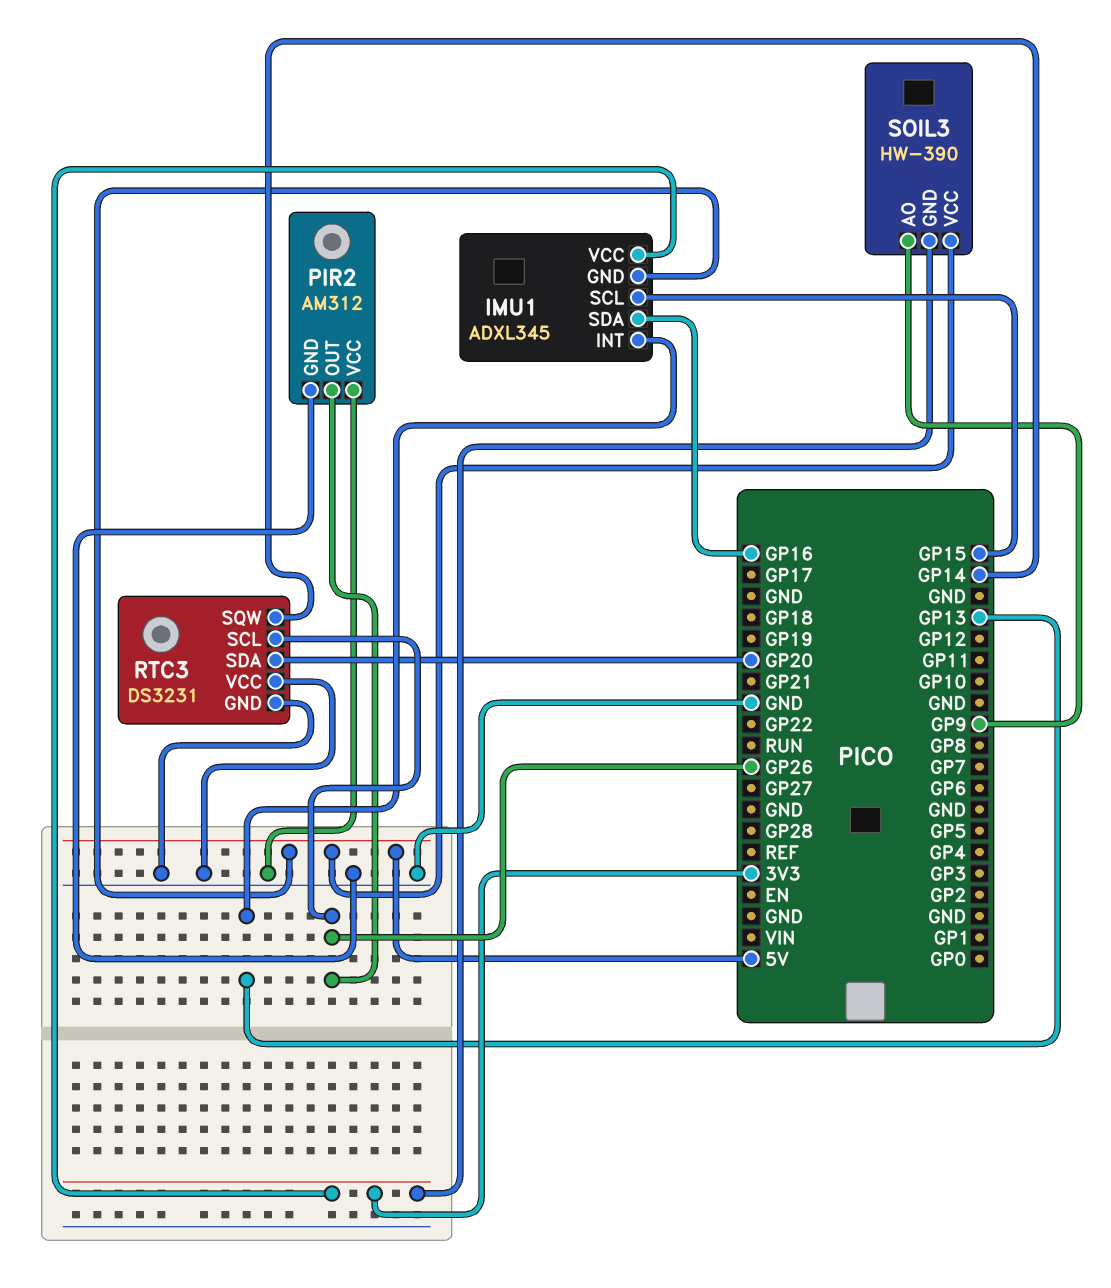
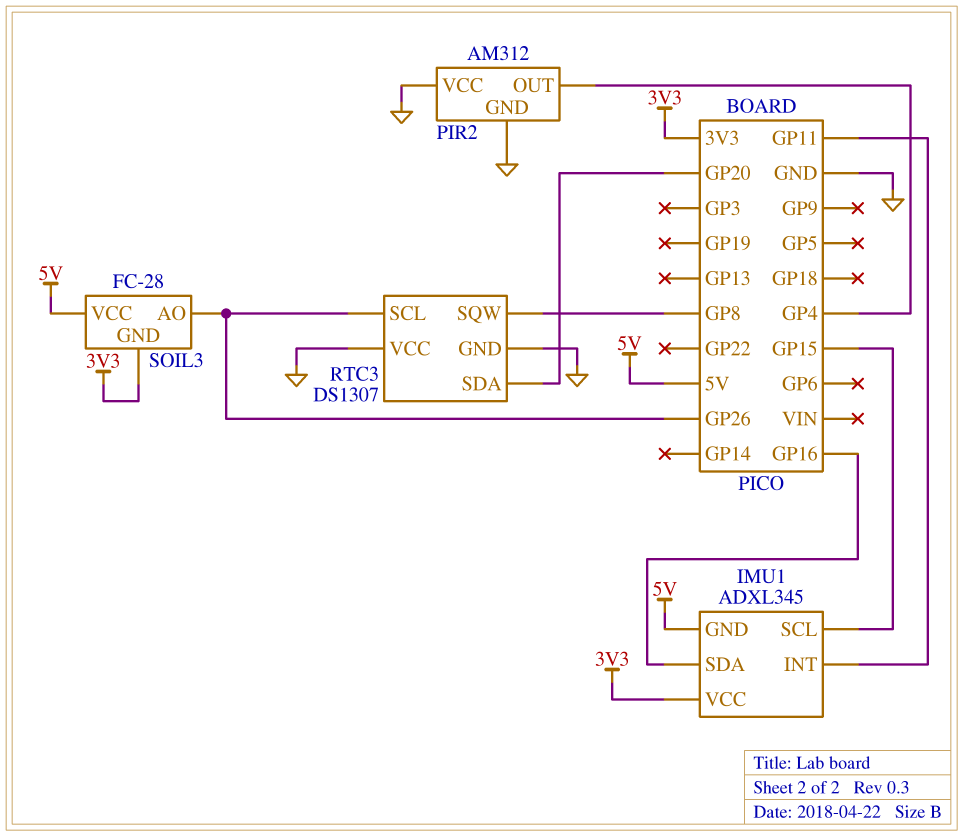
IMU1 pin INT: GP13 -> GP11
PIR2 pin OUT: GP26 -> GP4
RTC3: DS3231 -> DS1307
RTC3 pin SQW: GP14 -> GP8
SOIL3: HW-390 -> FC-28
SOIL3 pin AO: GP9 -> GP26

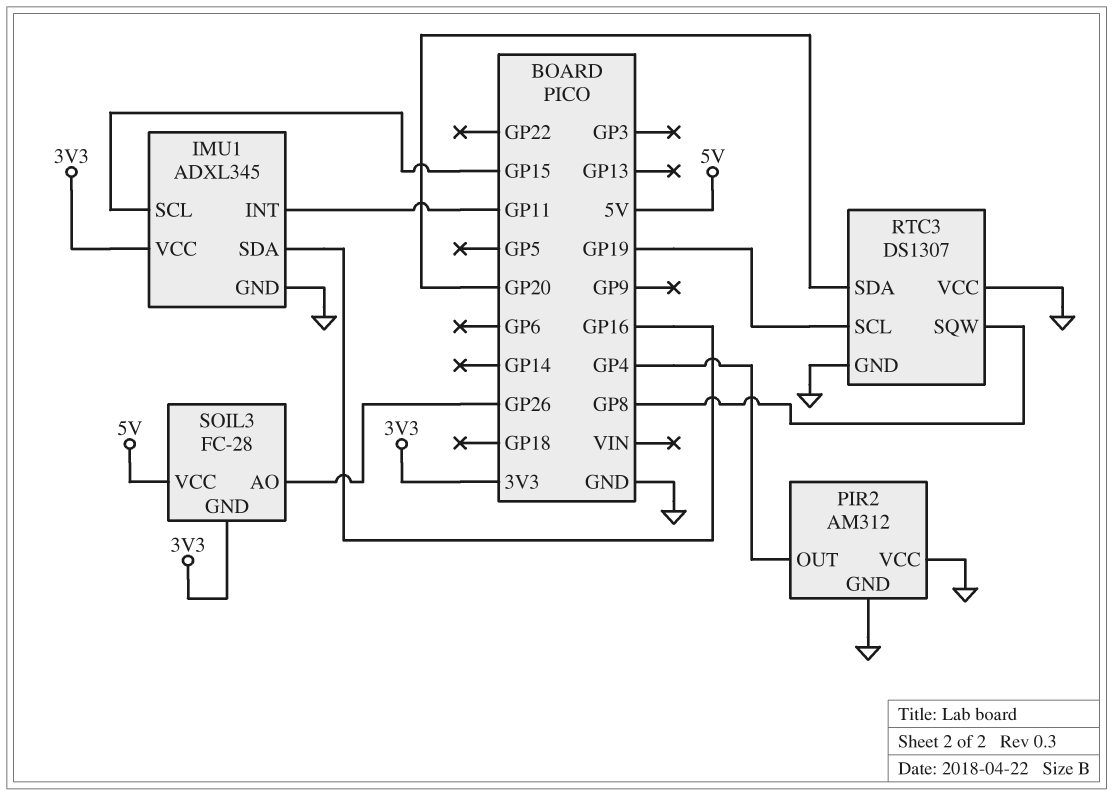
IMU1 pin GND: 5V -> GND
RTC3 pin SCL: GP26 -> GP19

